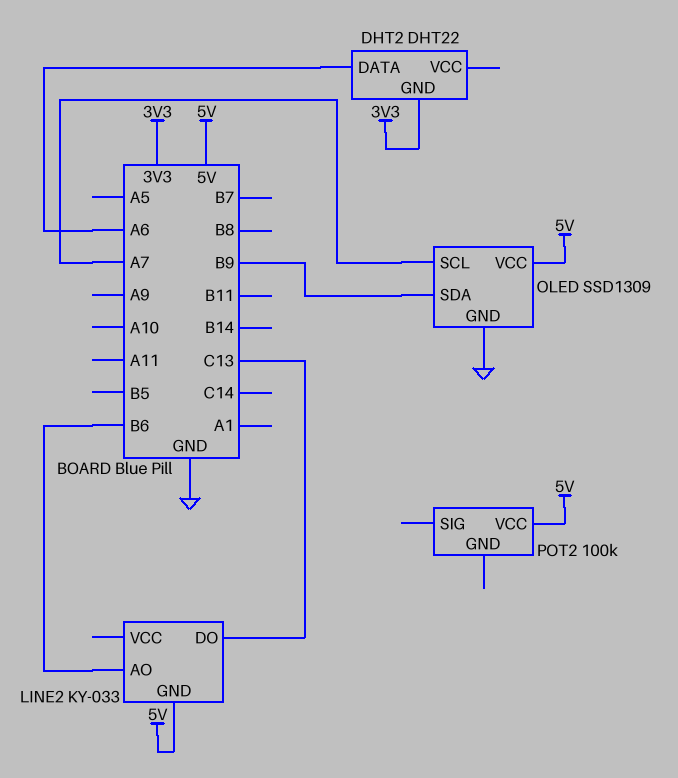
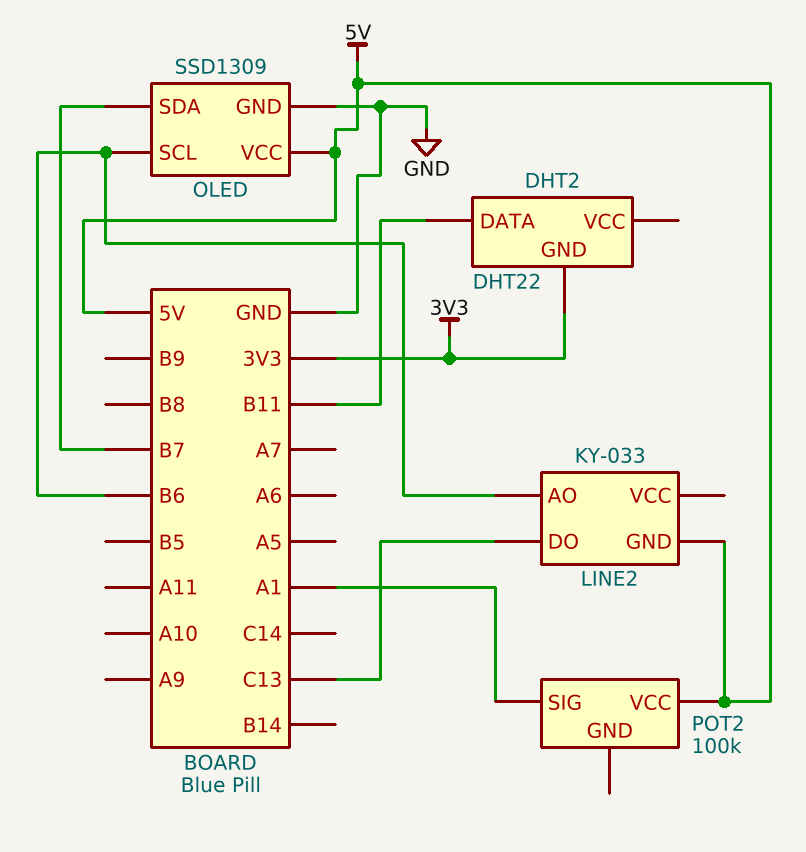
DHT2 pin DATA: A6 -> B11
OLED pin SCL: A7 -> B6
OLED pin SDA: B9 -> B7
POT2 pin SIG: none -> A1

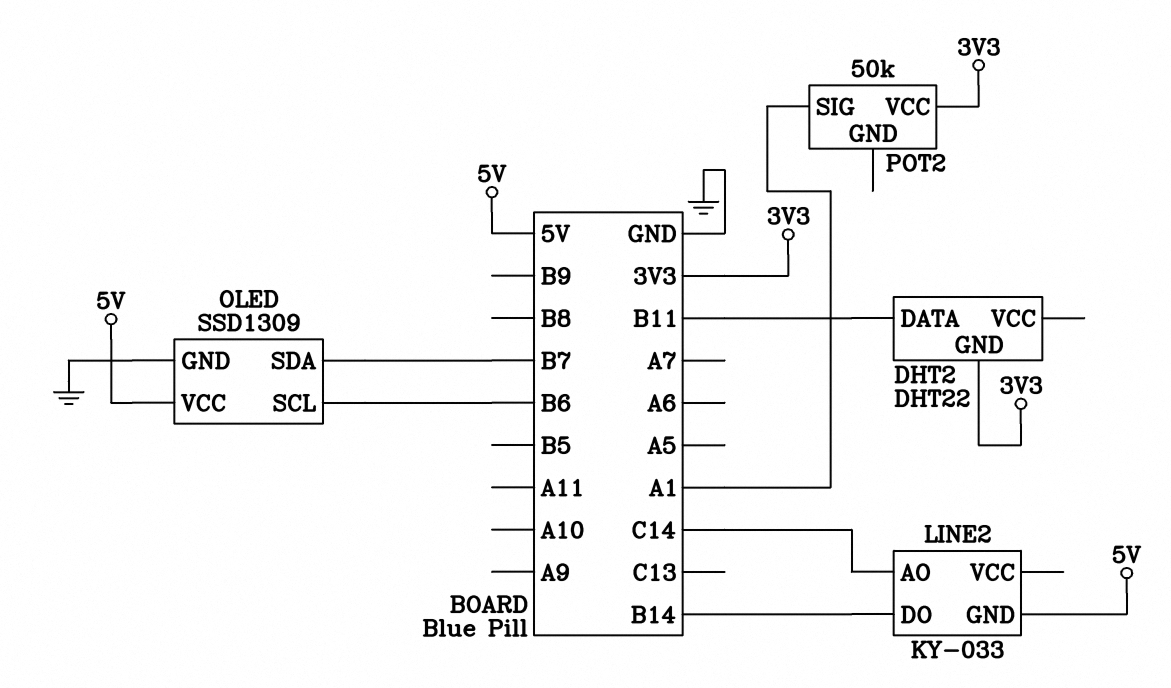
LINE2 pin AO: B6 -> C14
LINE2 pin DO: C13 -> B14
POT2: 100k -> 50k
POT2 pin VCC: 5V -> 3V3

